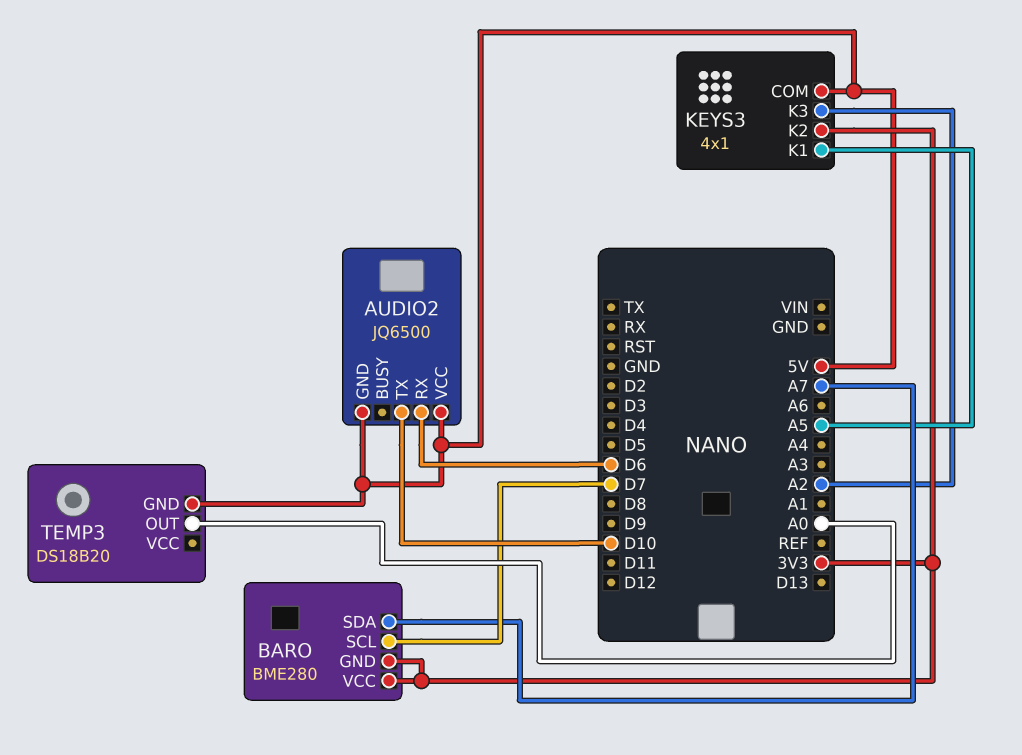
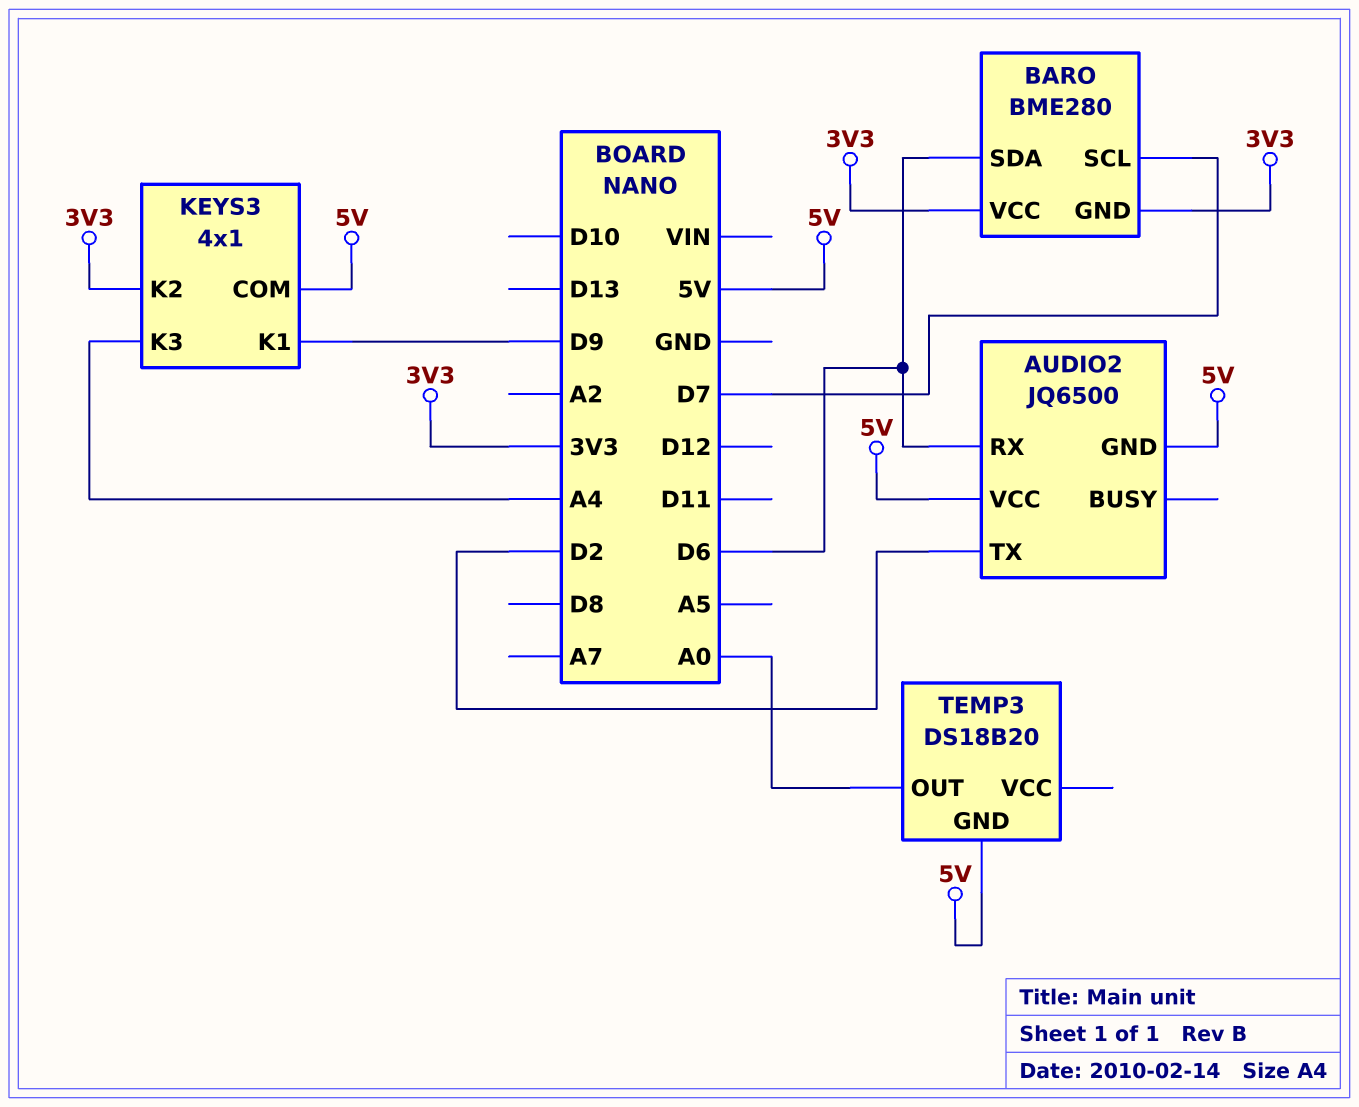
AUDIO2 pin TX: D10 -> D2
BARO pin SDA: A7 -> D6
KEYS3 pin K1: A5 -> D9
KEYS3 pin K3: A2 -> A4

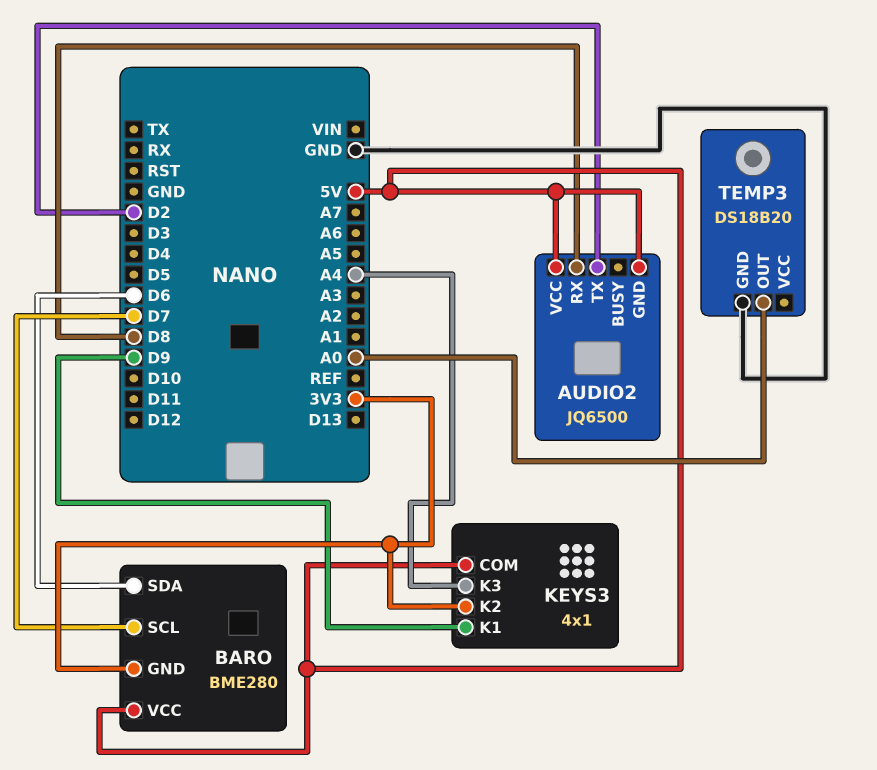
AUDIO2 pin RX: D6 -> D8
BARO pin VCC: 3V3 -> 5V
TEMP3 pin GND: 5V -> GND

